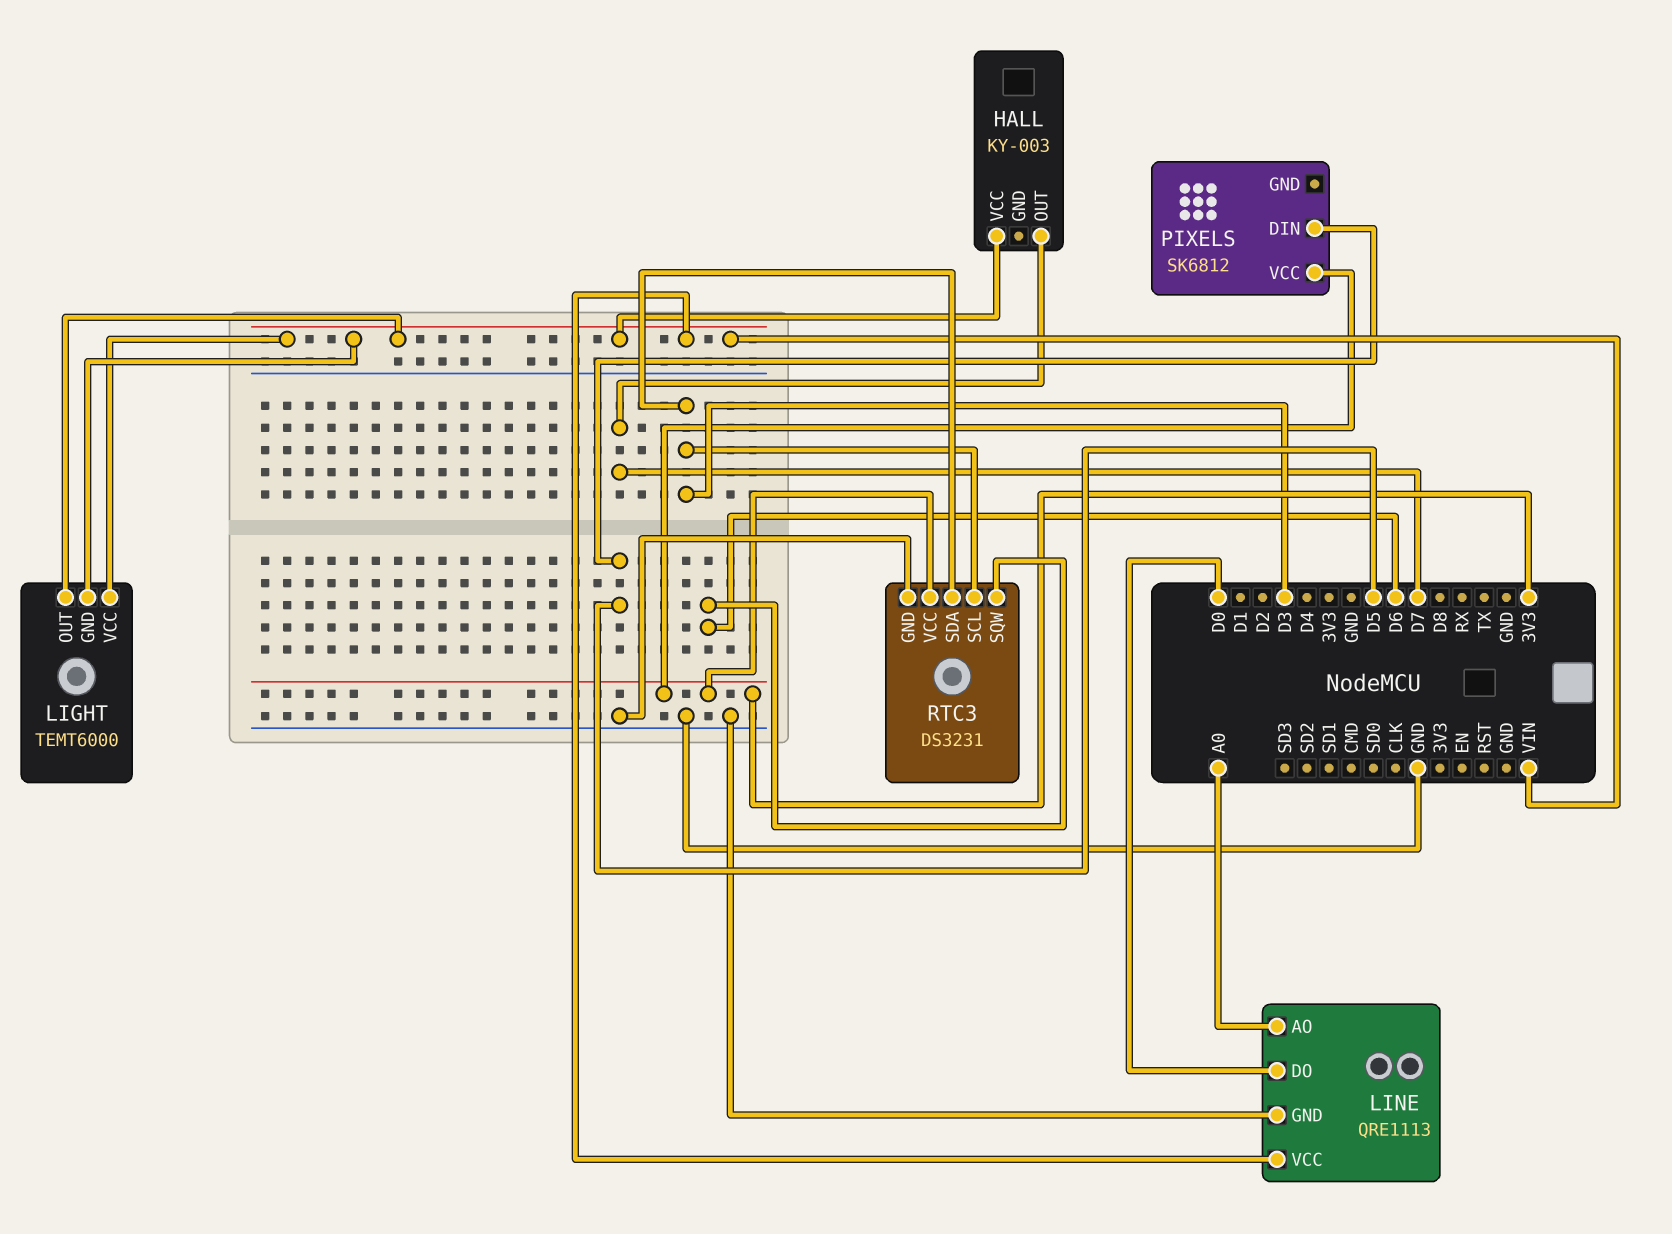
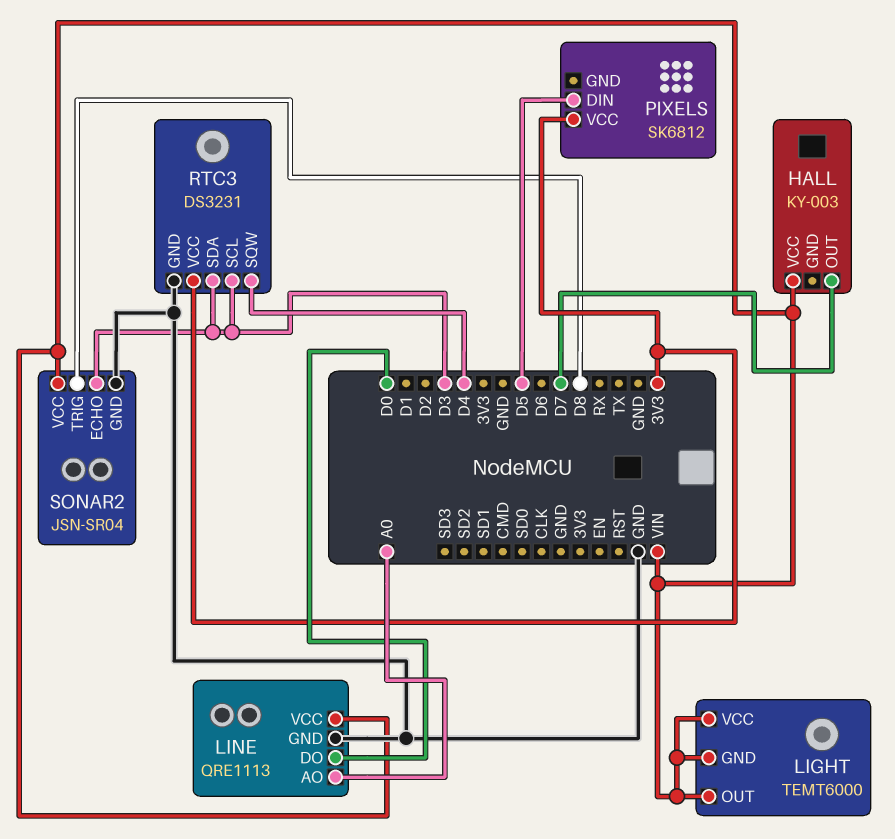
RTC3 pin SQW: D6 -> D4
SONAR2: none -> JSN-SR04
SONAR2 pin ECHO: none -> D3
SONAR2 pin GND: none -> GND
SONAR2 pin TRIG: none -> D8
SONAR2 pin VCC: none -> VIN

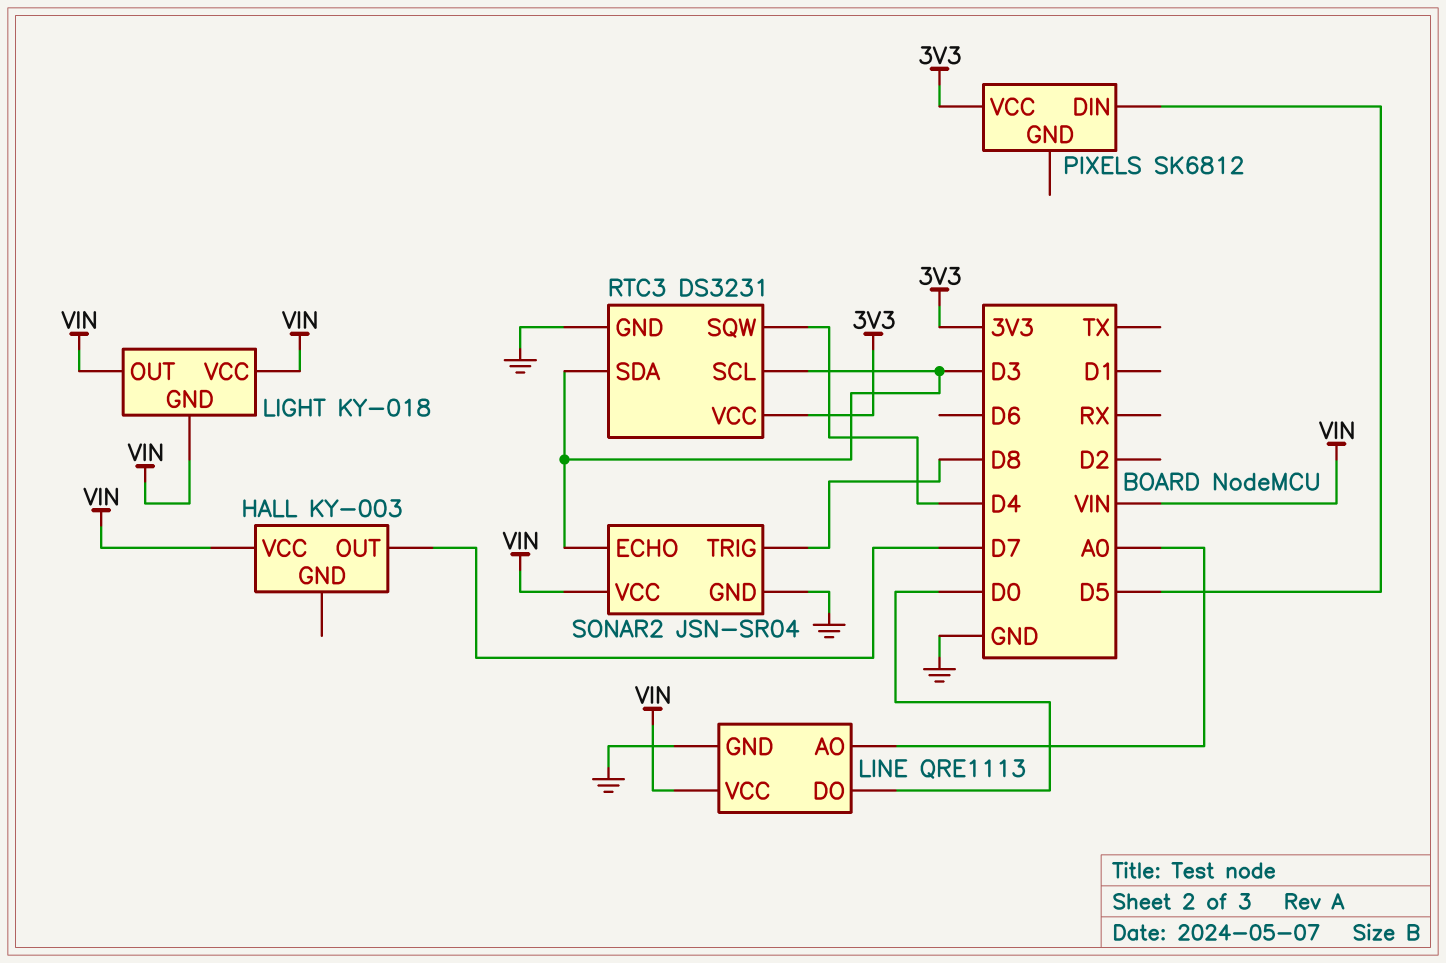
LIGHT: TEMT6000 -> KY-018

